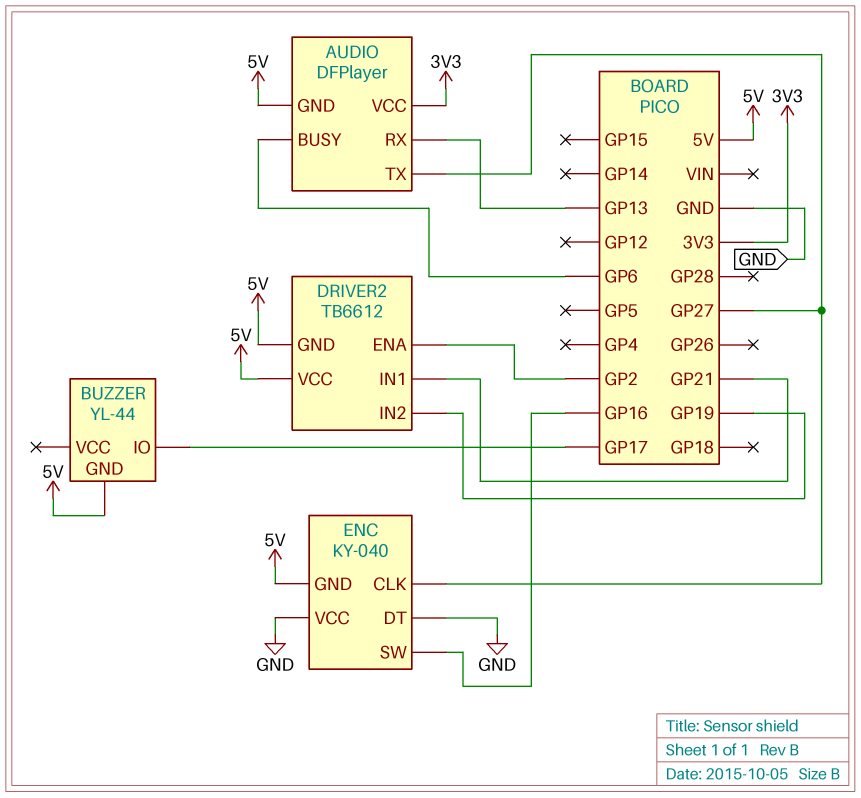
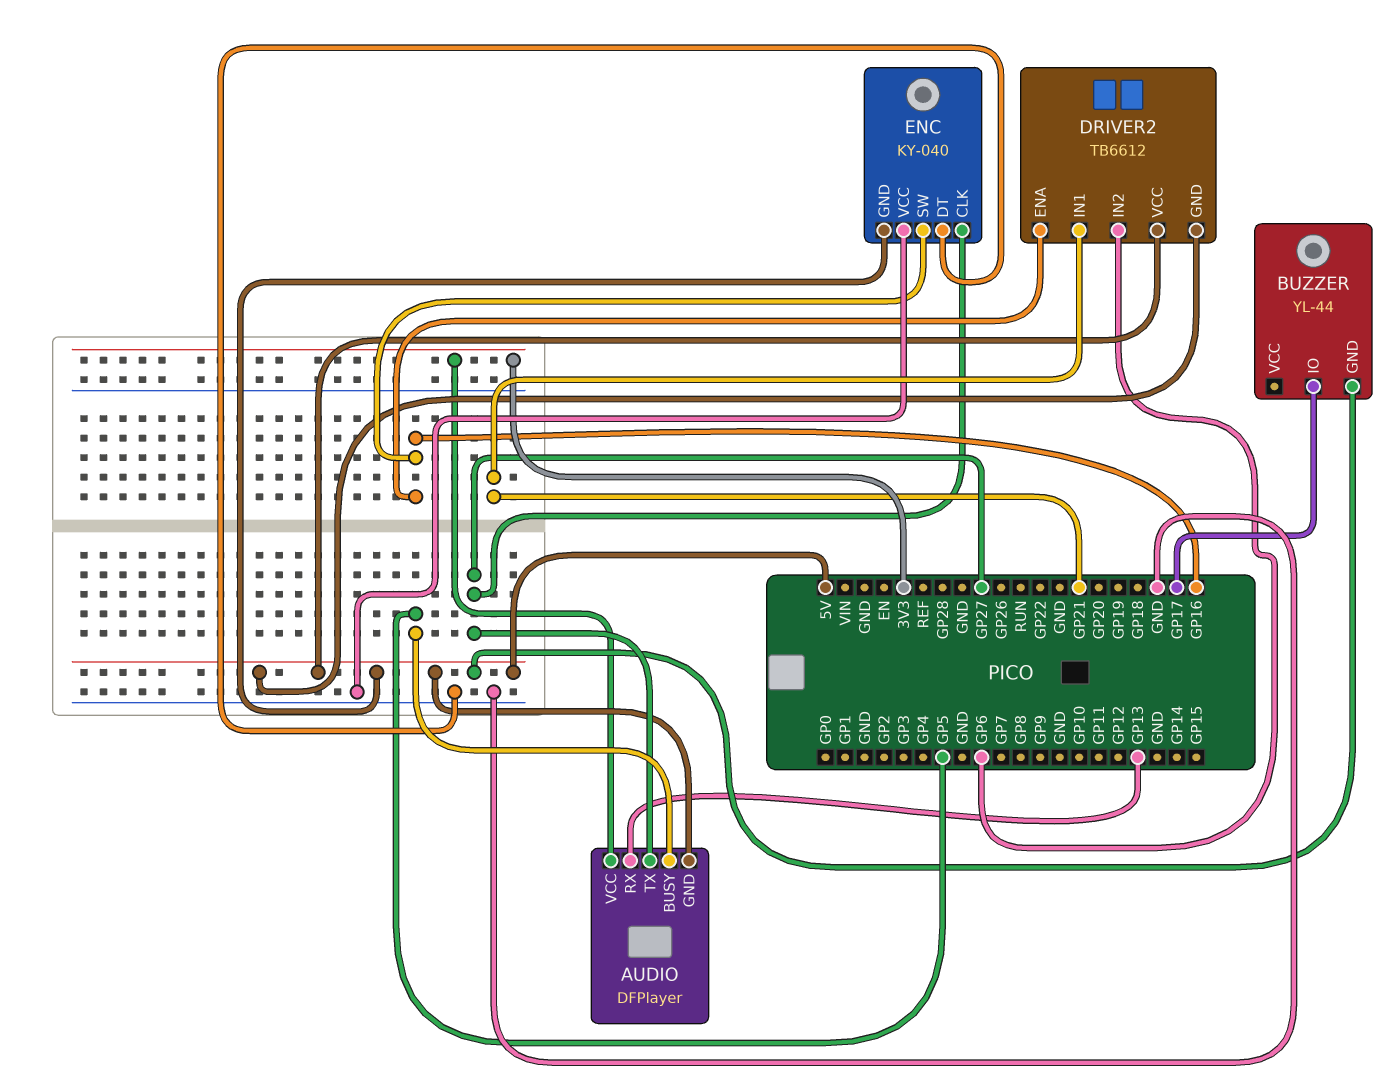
AUDIO pin BUSY: GP6 -> GP5
DRIVER2 pin ENA: GP2 -> GP16
DRIVER2 pin IN2: GP19 -> GP6

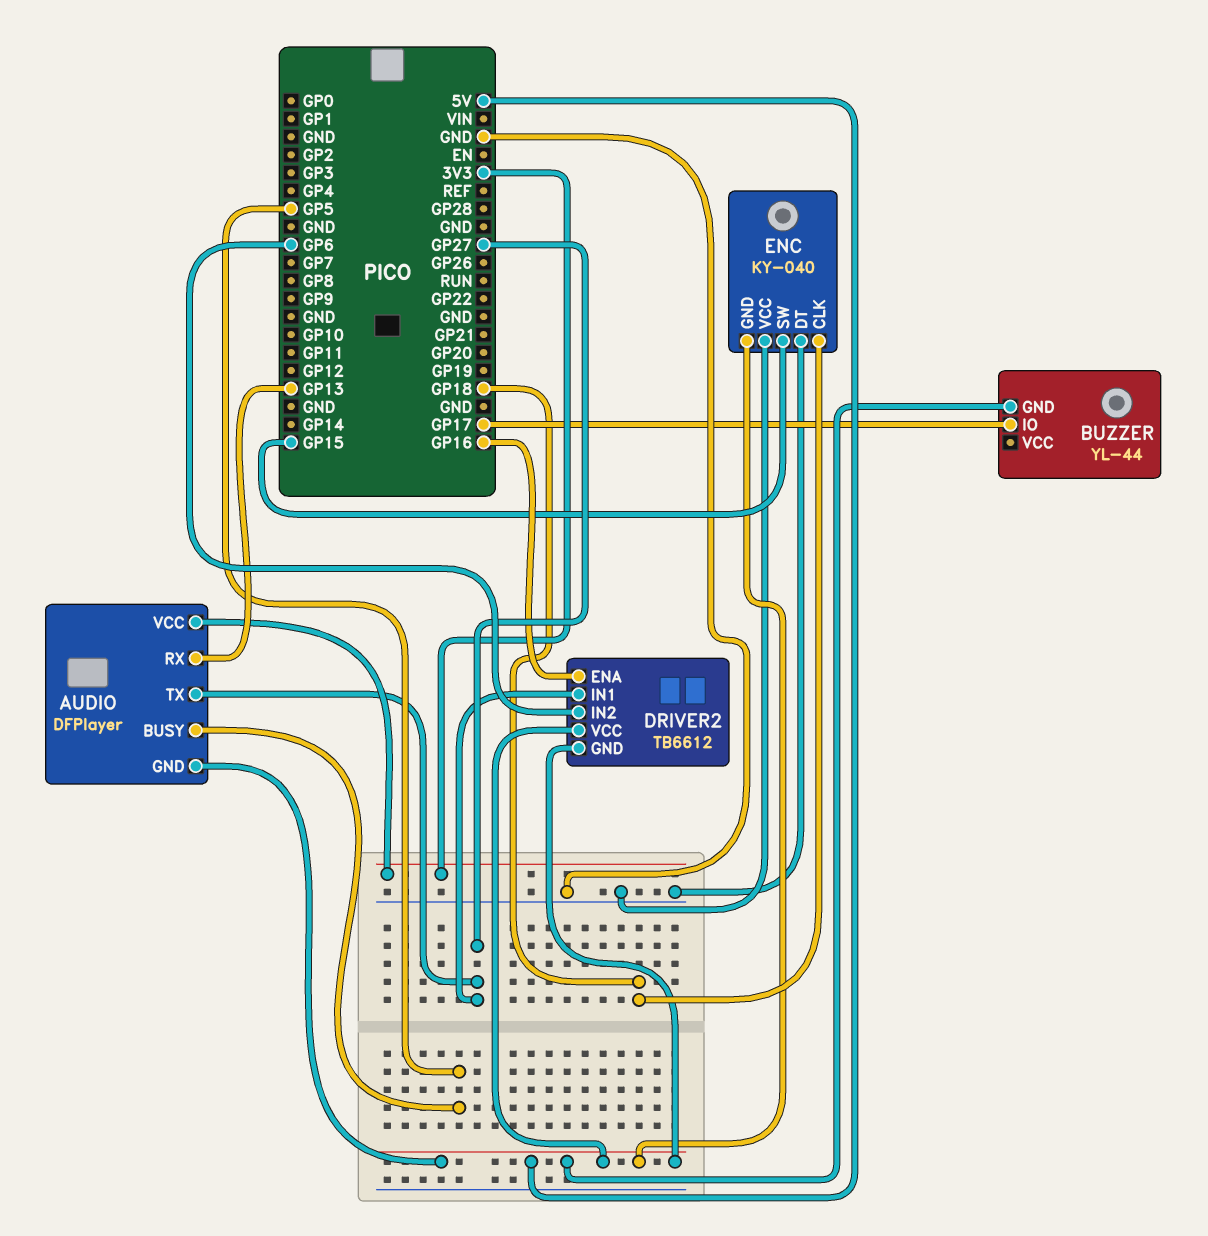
DRIVER2 pin IN1: GP21 -> GP27
ENC pin CLK: GP27 -> GP18
ENC pin SW: GP16 -> GP15

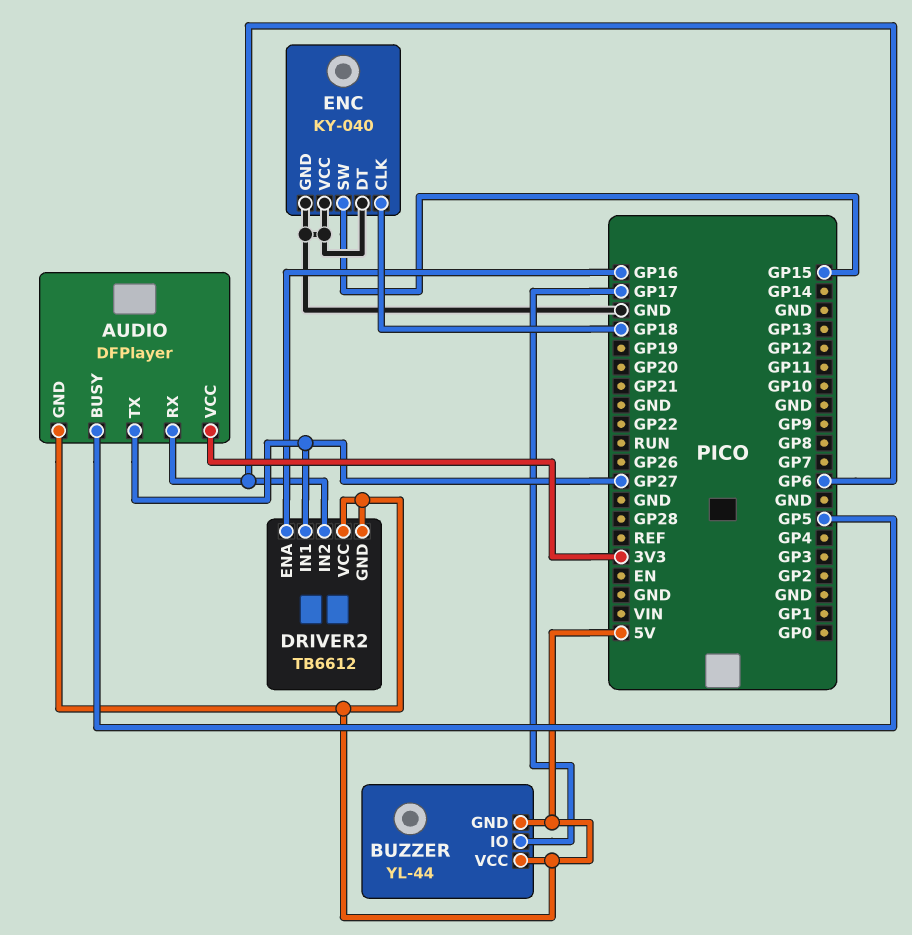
AUDIO pin RX: GP13 -> GP6
BUZZER pin VCC: none -> 5V
ENC pin GND: 5V -> GND

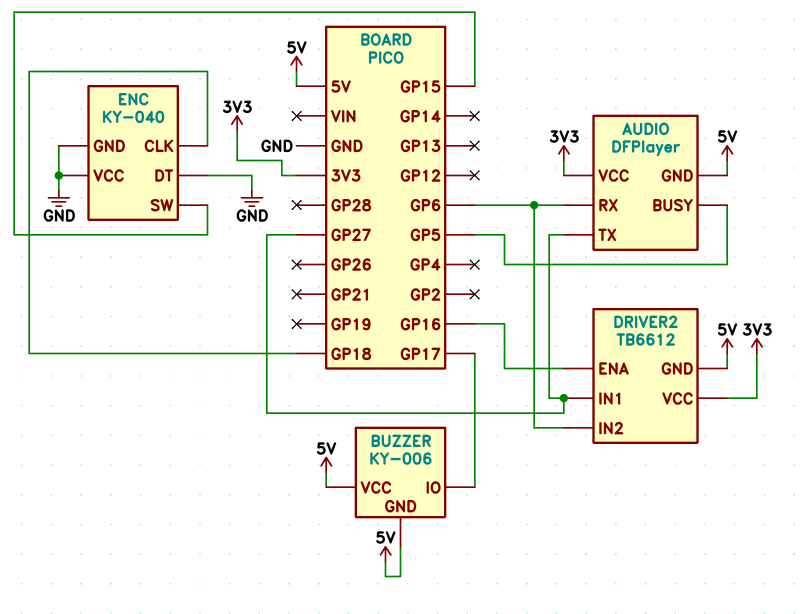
BUZZER: YL-44 -> KY-006
DRIVER2 pin VCC: 5V -> 3V3

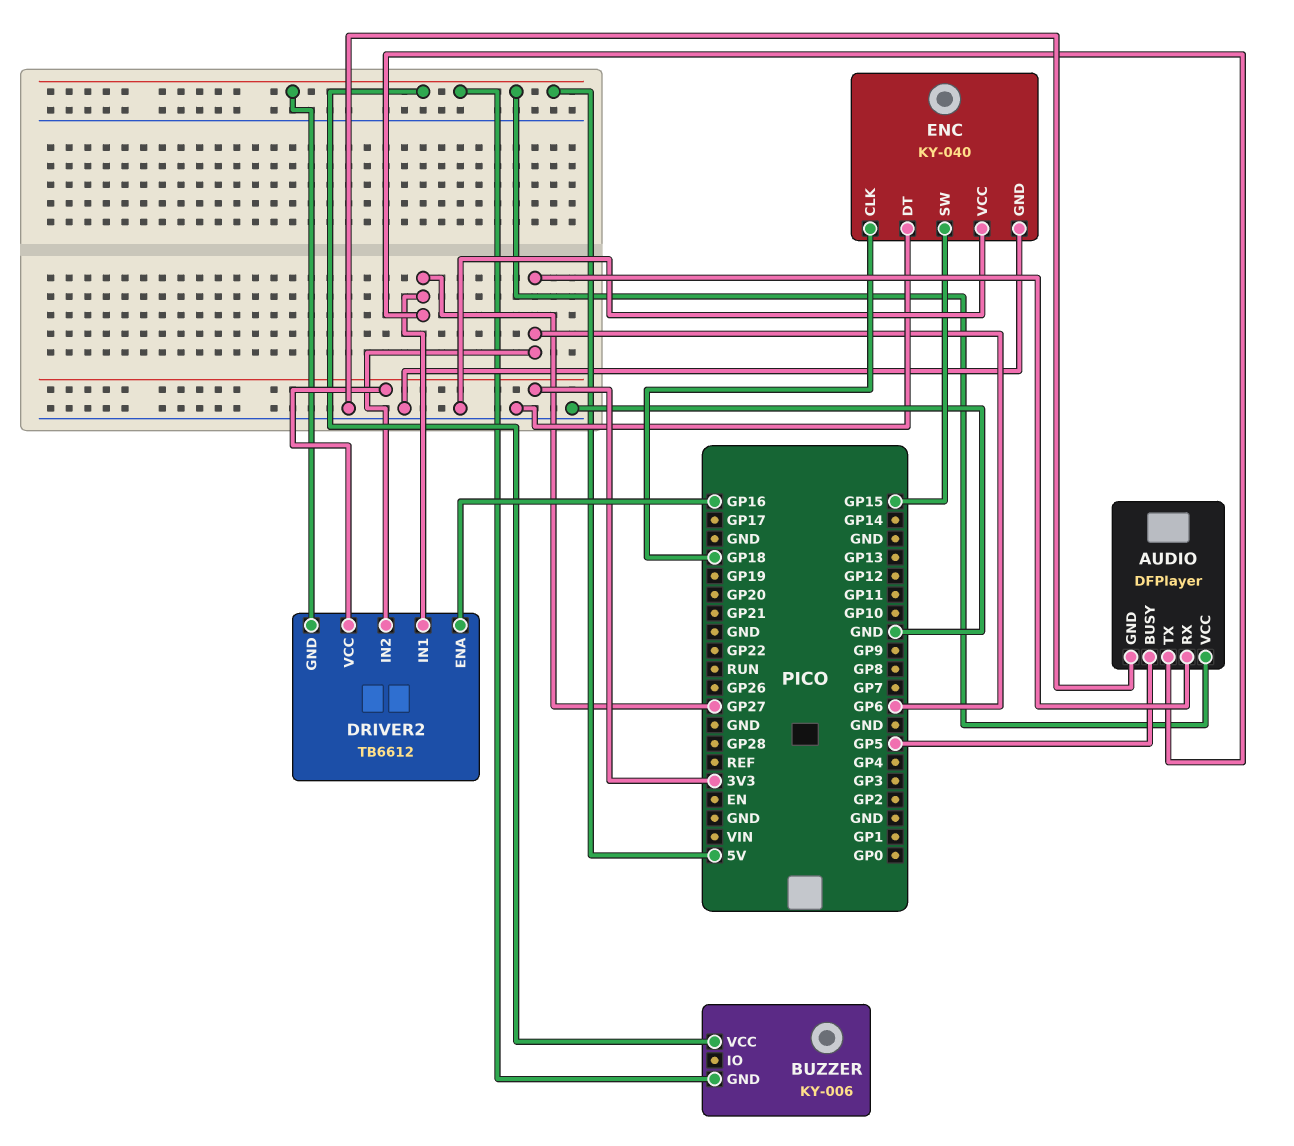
AUDIO pin GND: 5V -> GND
AUDIO pin VCC: 3V3 -> 5V
BUZZER pin IO: GP17 -> none

